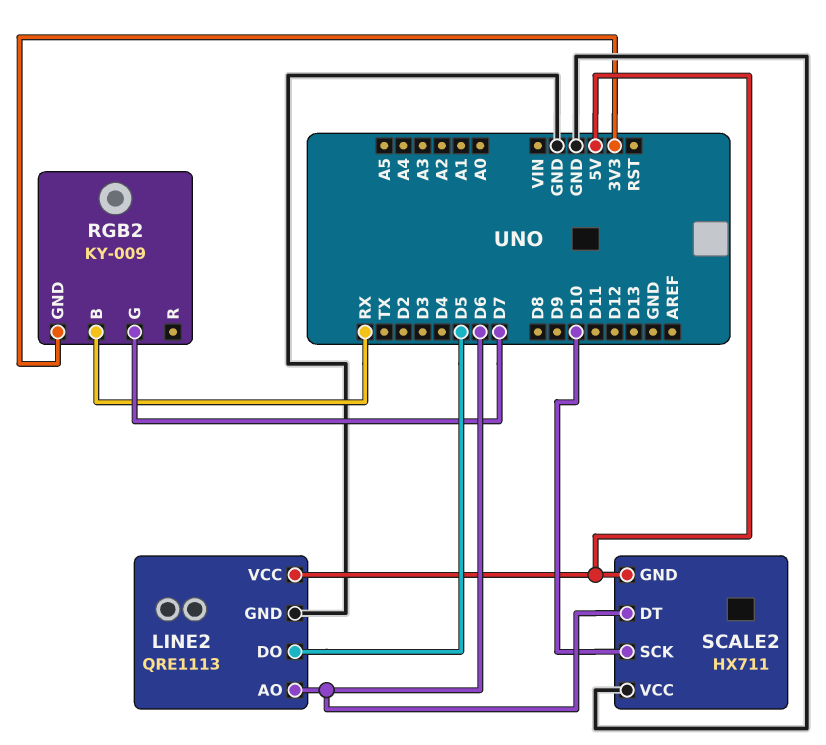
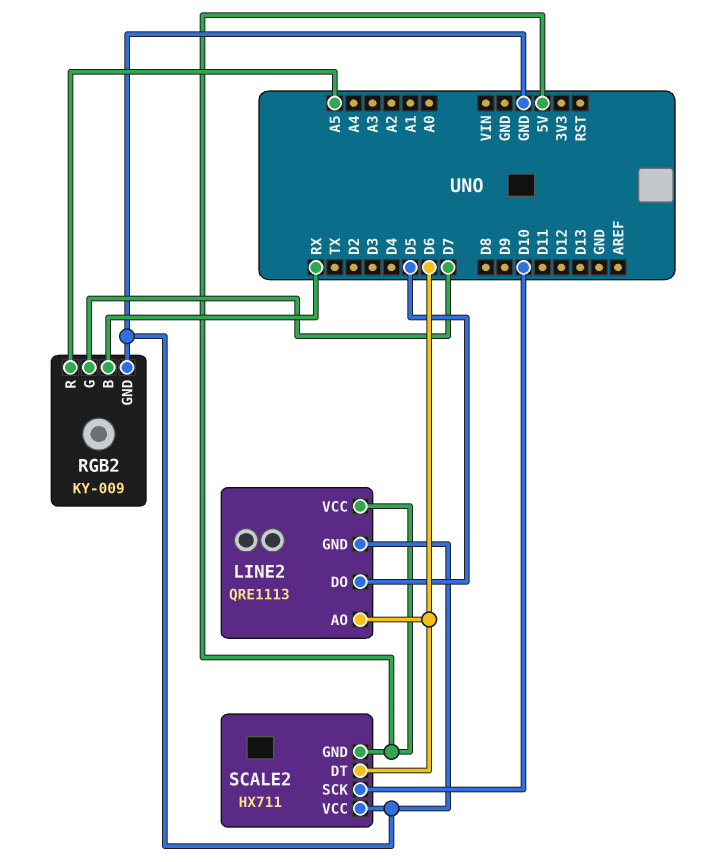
RGB2 pin GND: 3V3 -> GND
RGB2 pin R: none -> A5

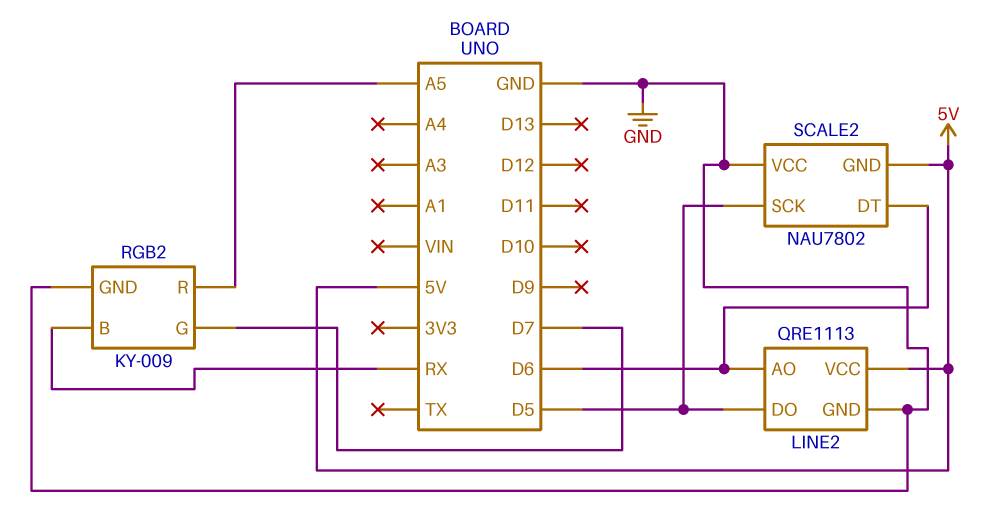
SCALE2: HX711 -> NAU7802
SCALE2 pin SCK: D10 -> D5

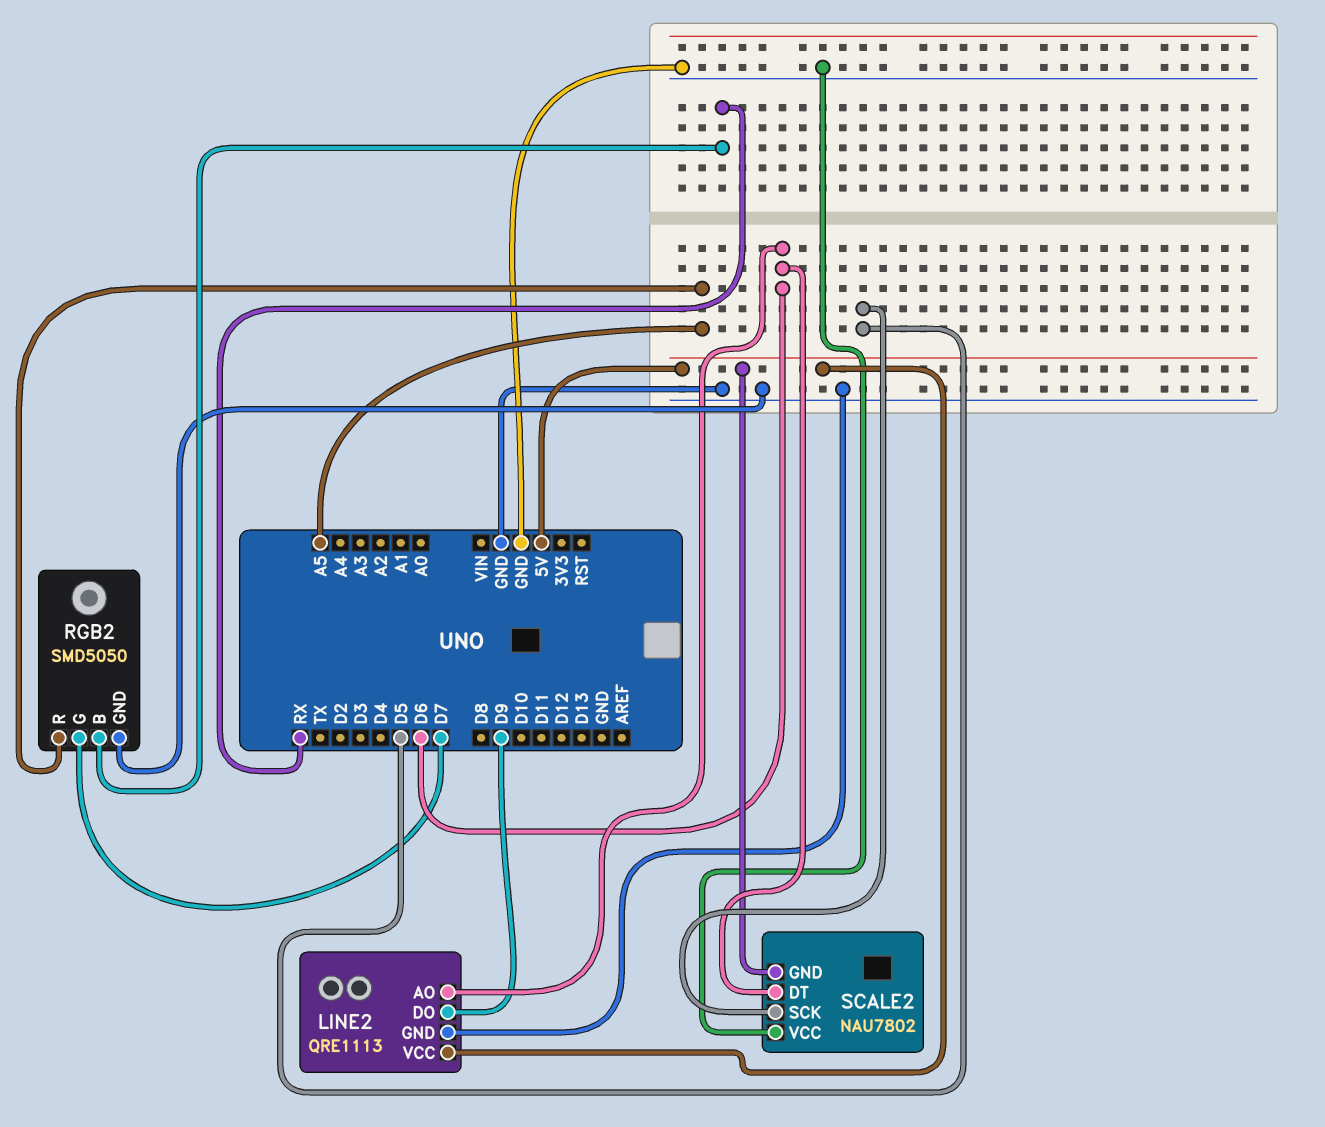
LINE2 pin DO: D5 -> D9
RGB2: KY-009 -> SMD5050

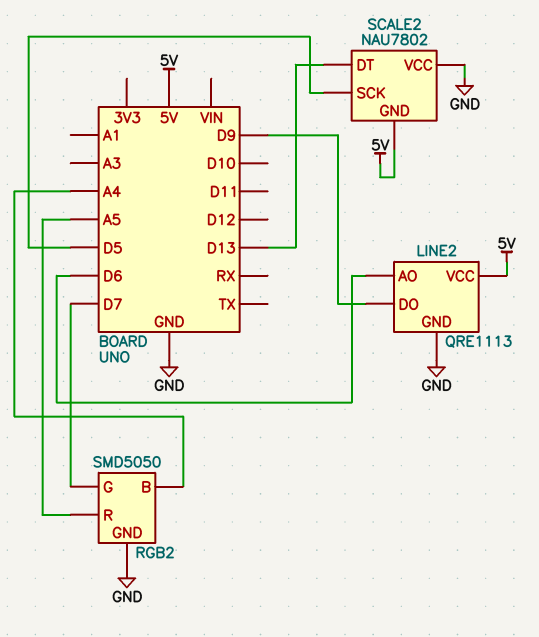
RGB2 pin B: RX -> A4
SCALE2 pin DT: D6 -> D13

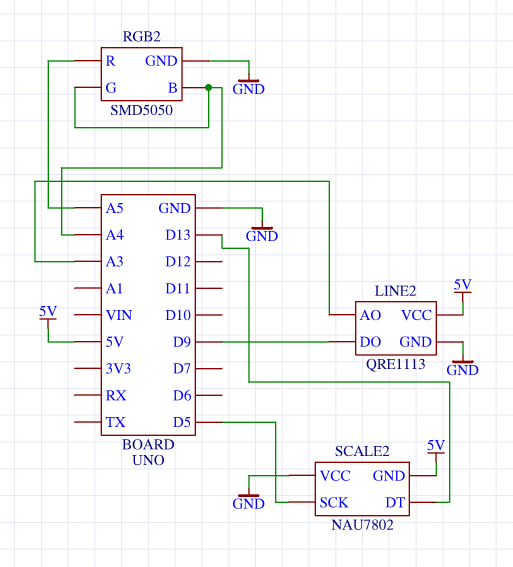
LINE2 pin AO: D6 -> A3
RGB2 pin G: D7 -> A4

